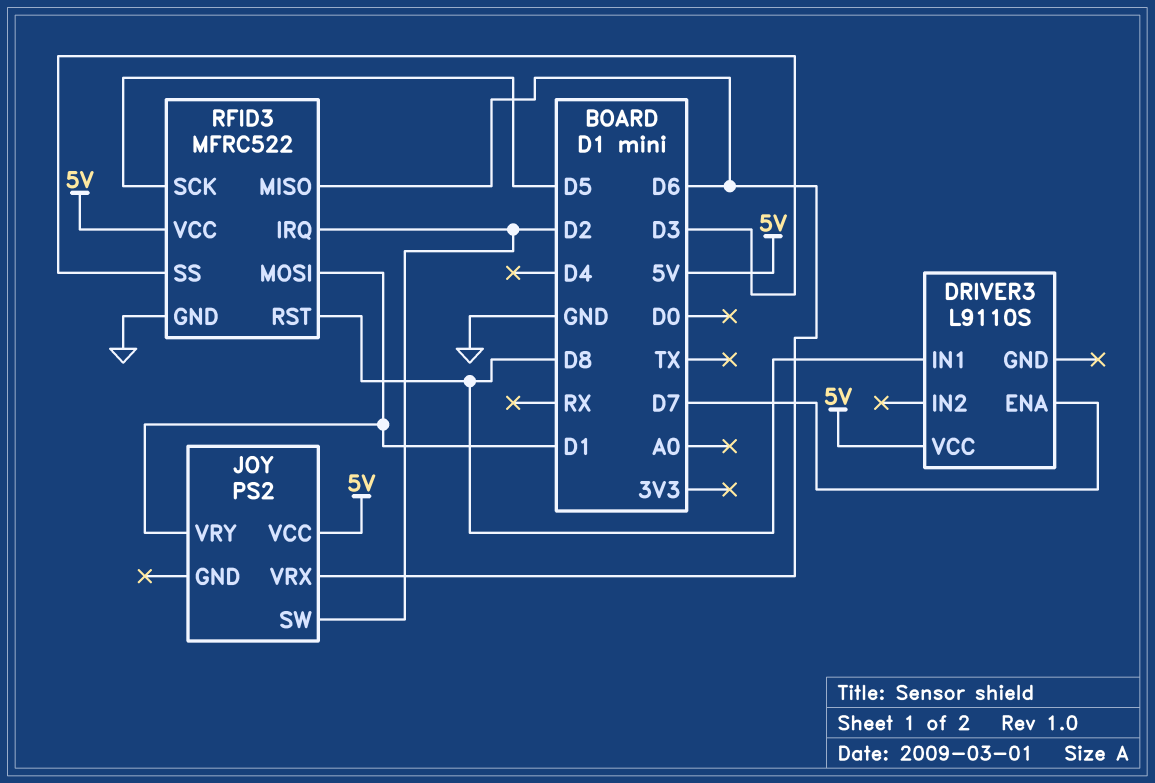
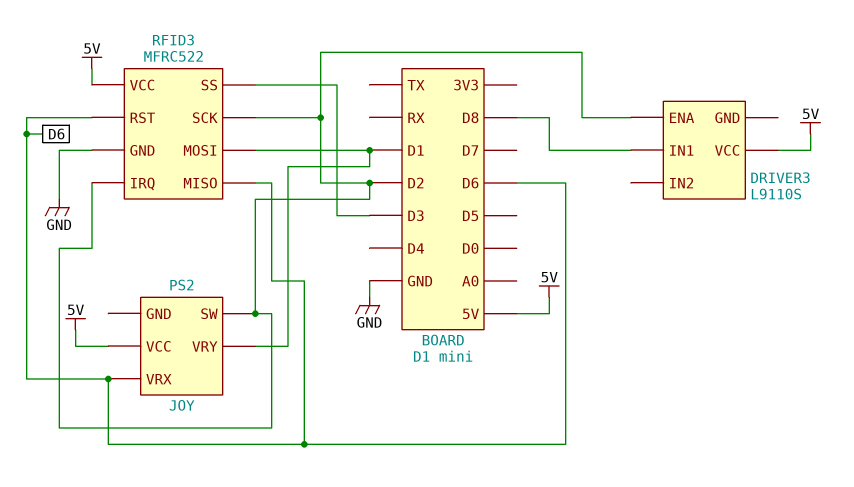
DRIVER3 pin ENA: D7 -> D2
RFID3 pin RST: D8 -> D6
RFID3 pin SCK: D5 -> D2

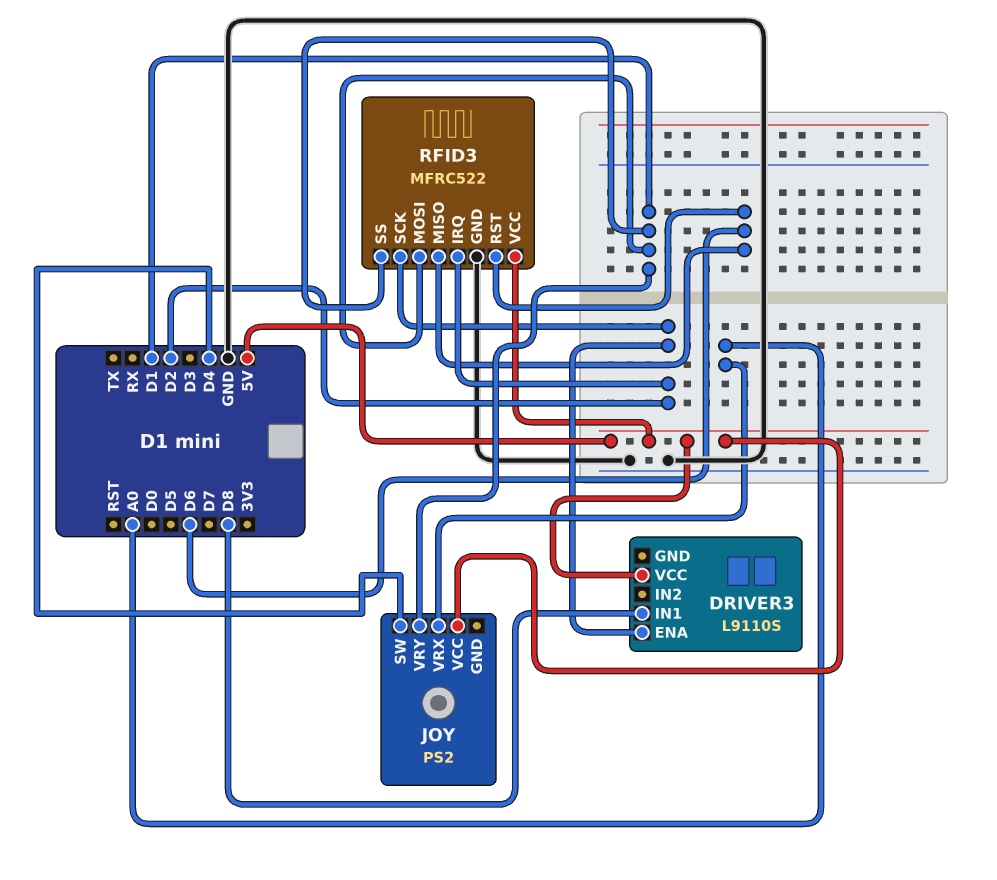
JOY pin SW: D2 -> D4
JOY pin VRX: D6 -> A0
RFID3 pin SS: D3 -> D1

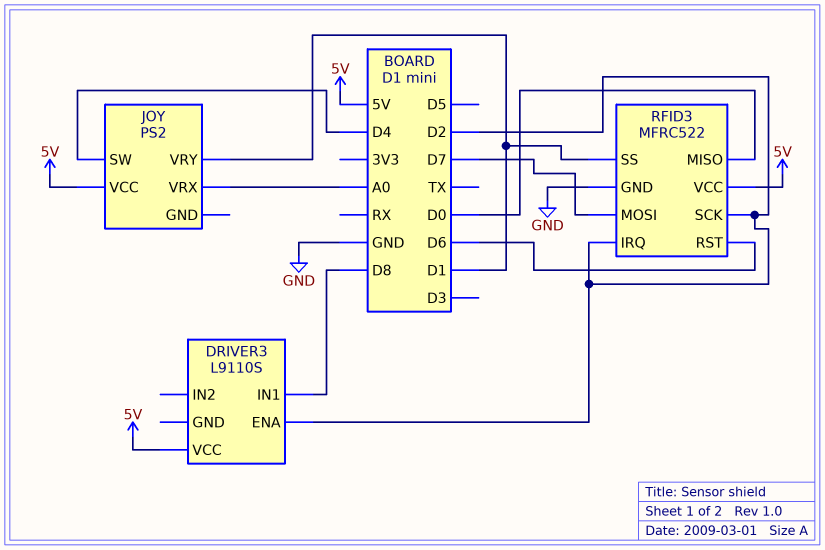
RFID3 pin MISO: D6 -> D0
RFID3 pin MOSI: D1 -> D7

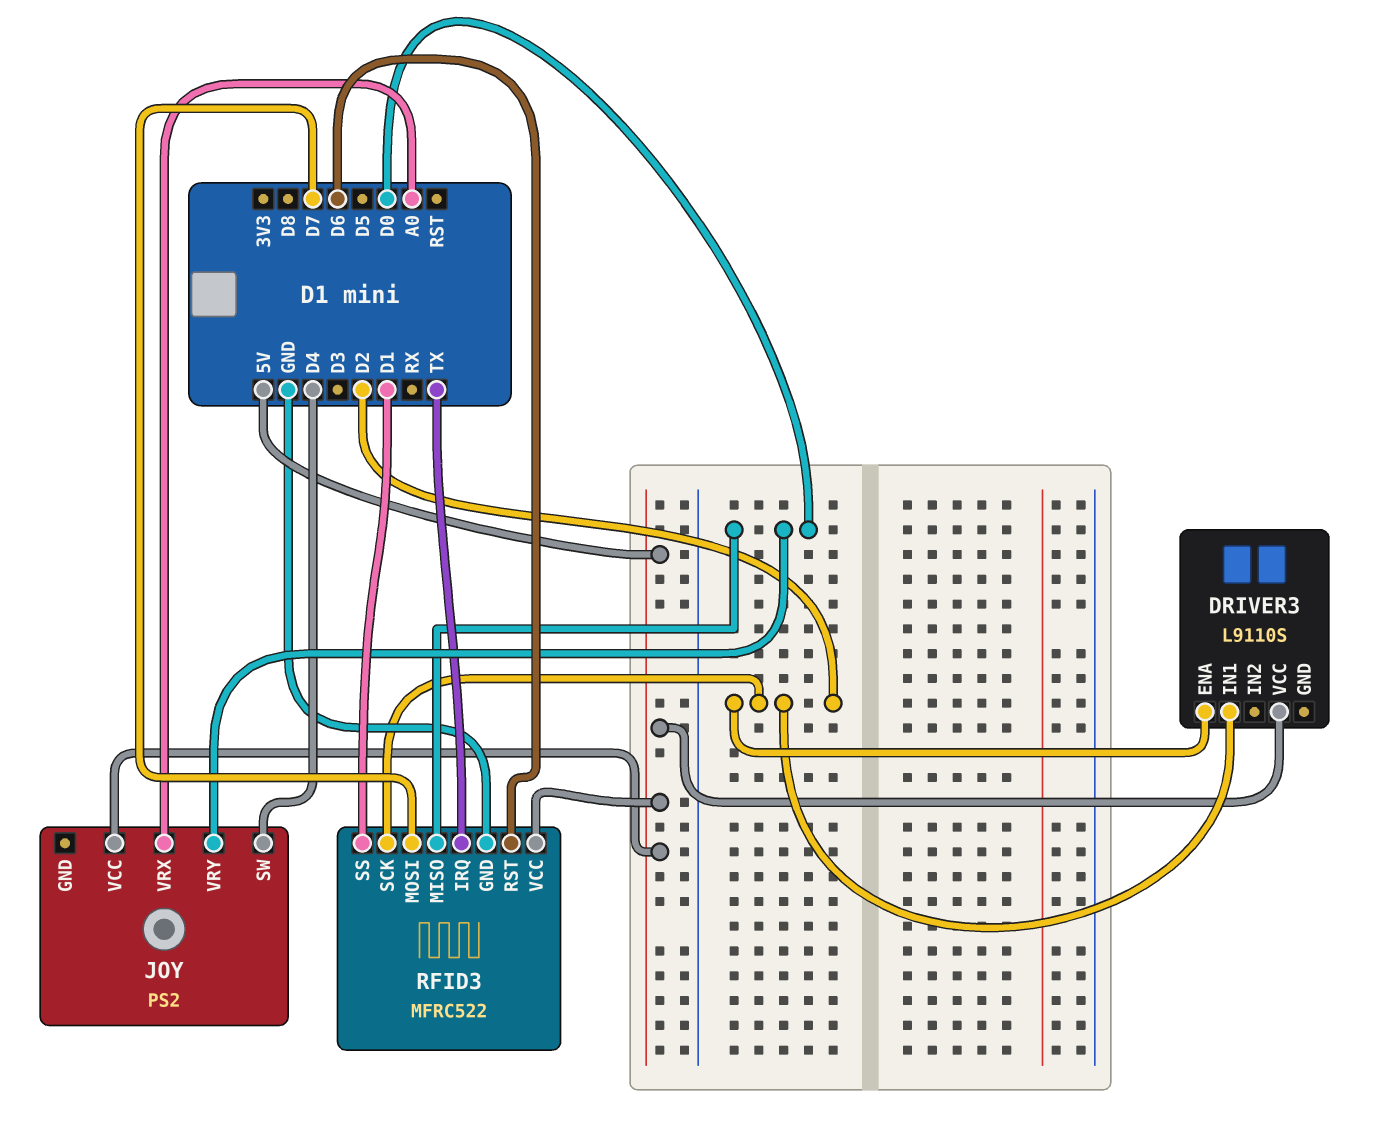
DRIVER3 pin IN1: D8 -> D2
JOY pin VRY: D1 -> D0
RFID3 pin IRQ: D2 -> TX

